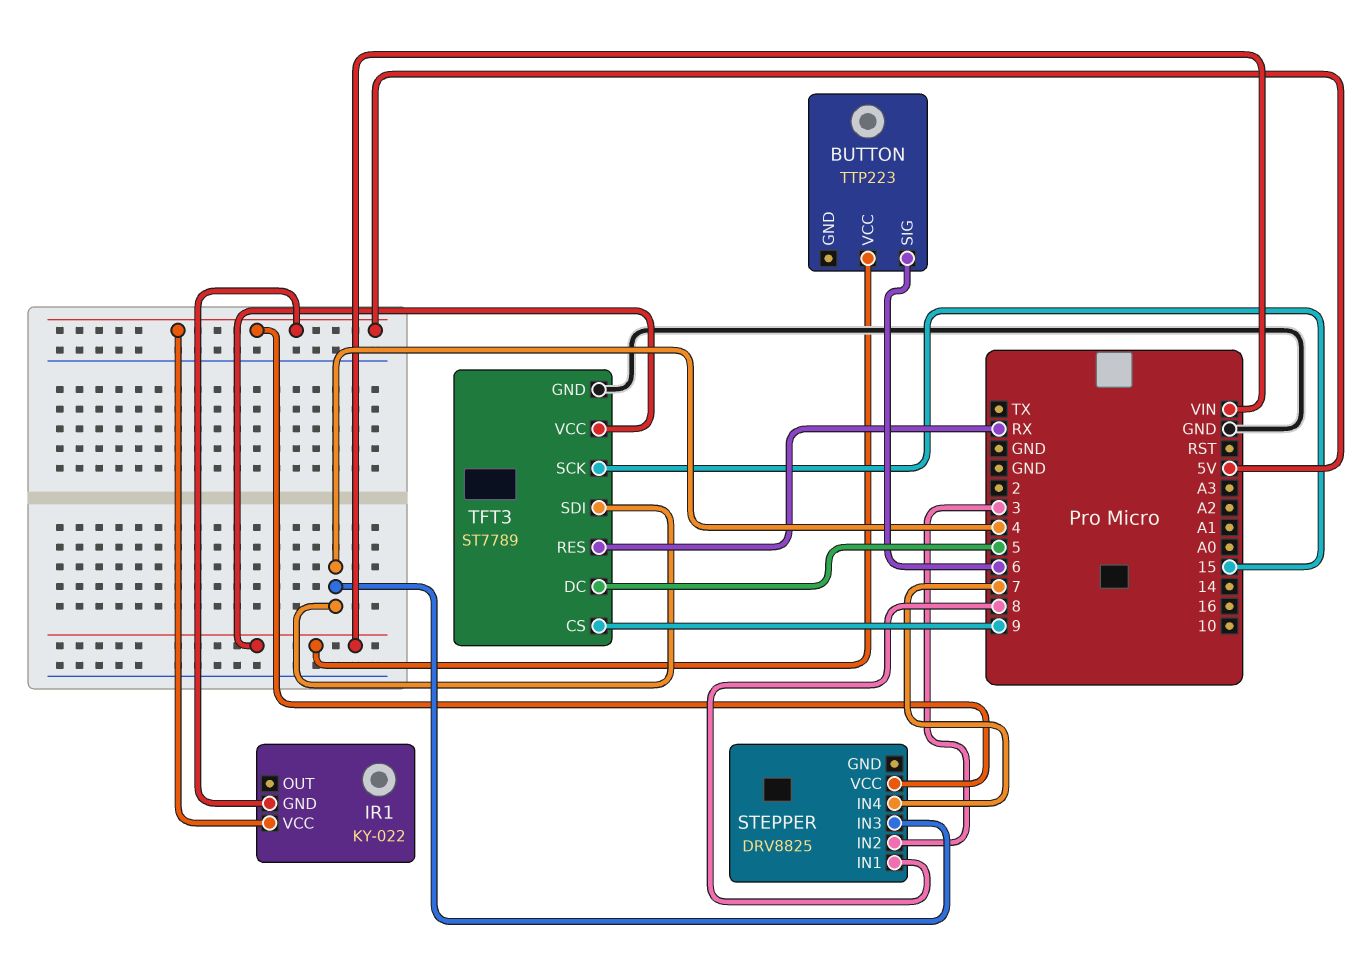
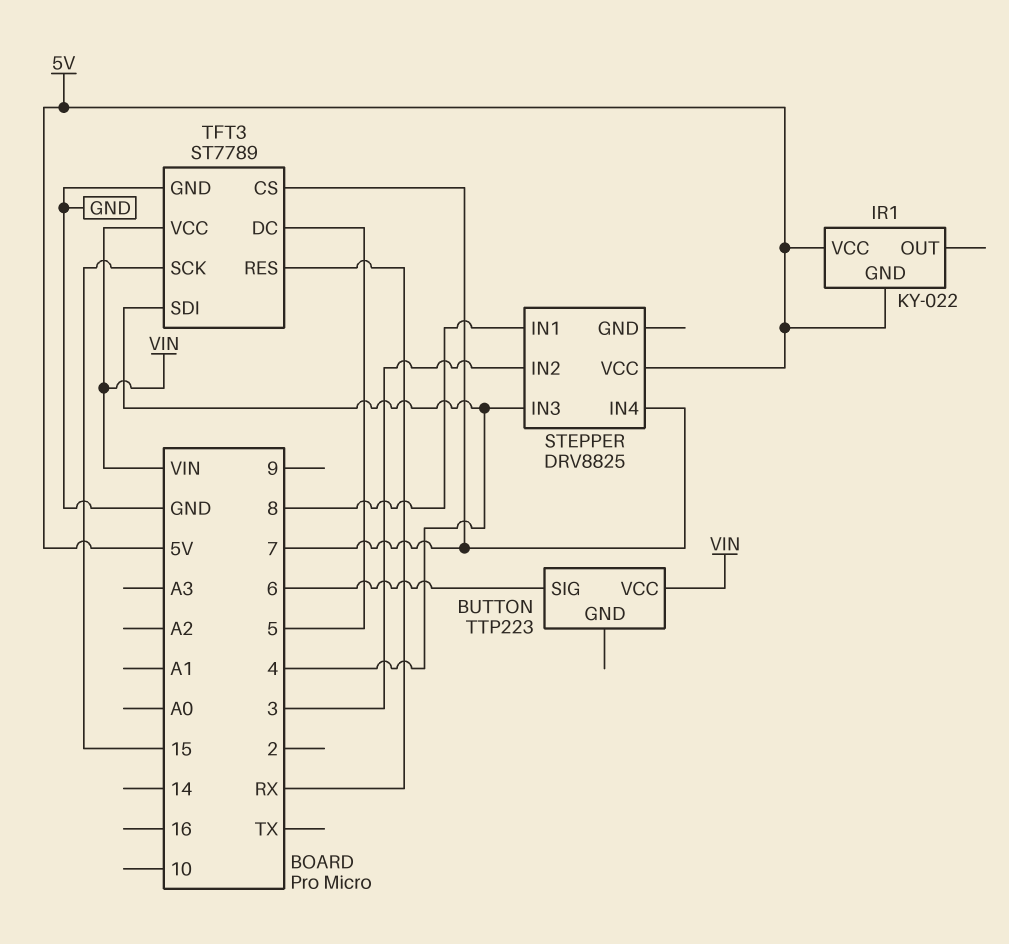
TFT3 pin CS: 9 -> 7

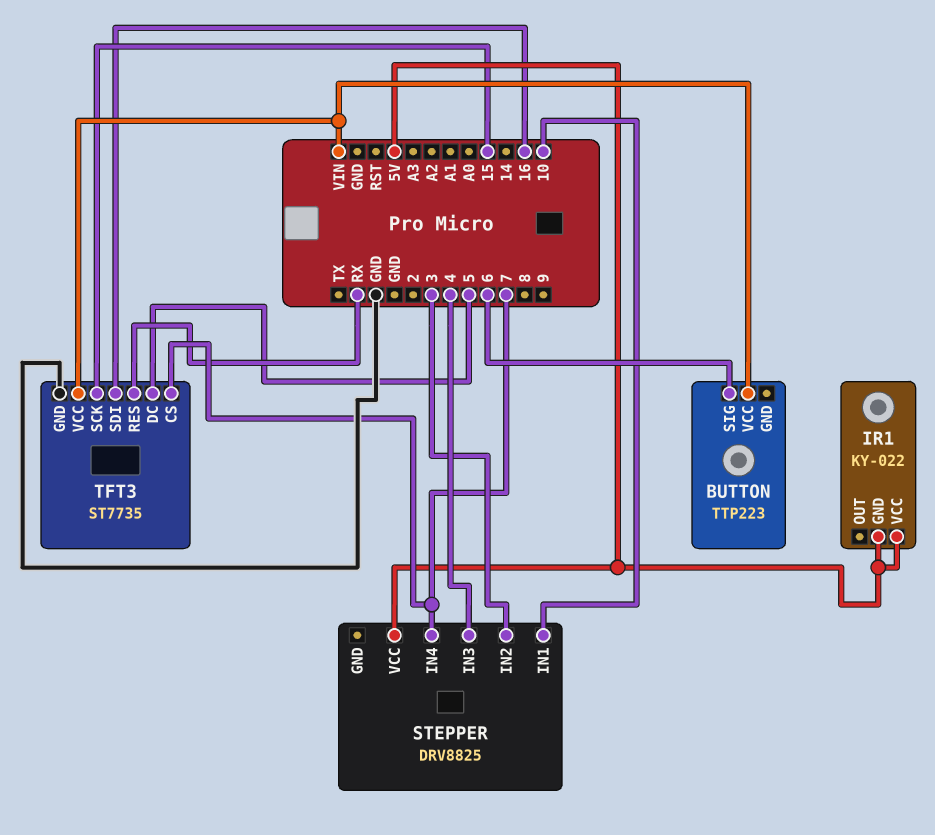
STEPPER pin IN1: 8 -> 10
TFT3: ST7789 -> ST7735
TFT3 pin SDI: 4 -> 16

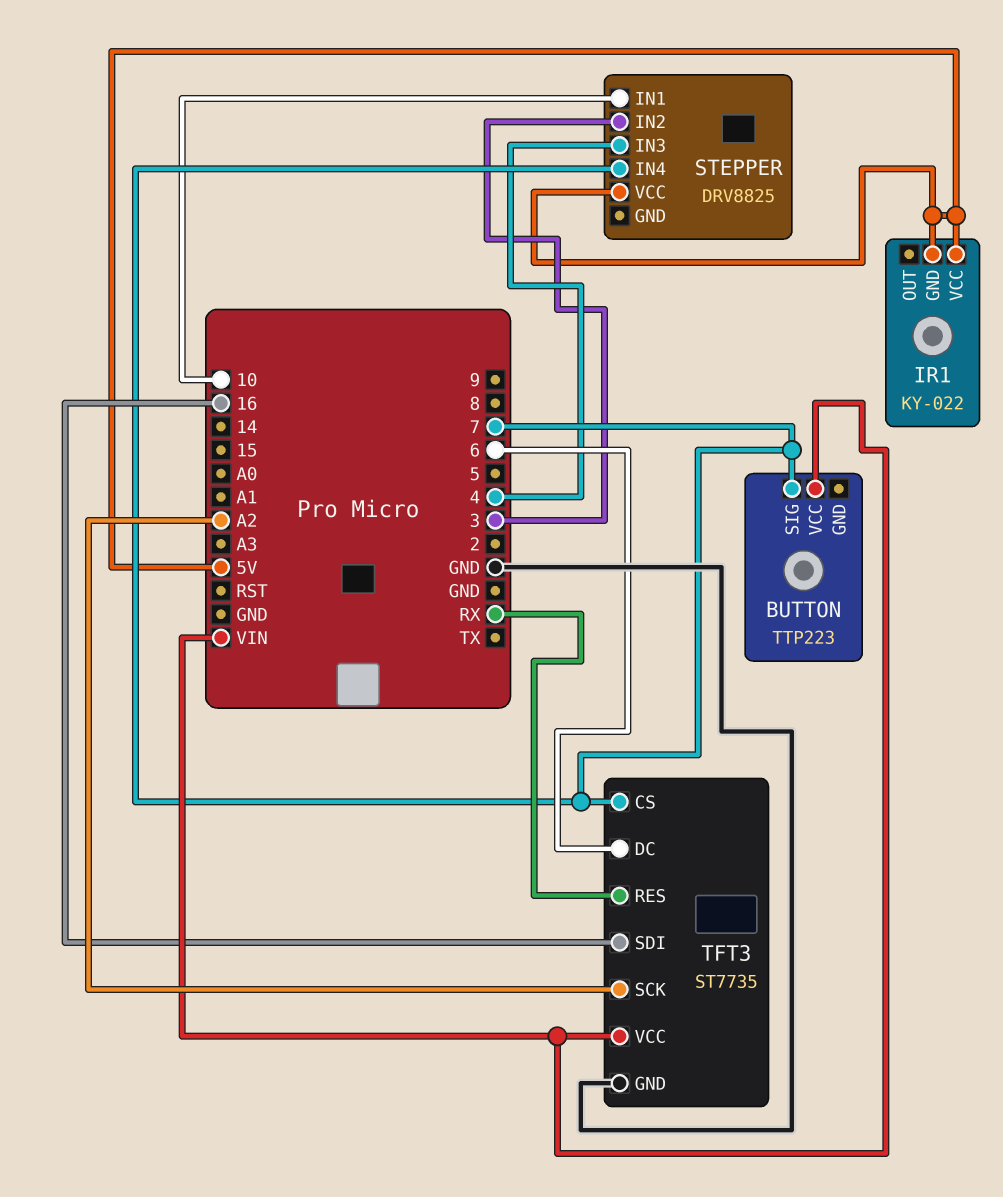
BUTTON pin SIG: 6 -> 7
TFT3 pin DC: 5 -> 6
TFT3 pin SCK: 15 -> A2

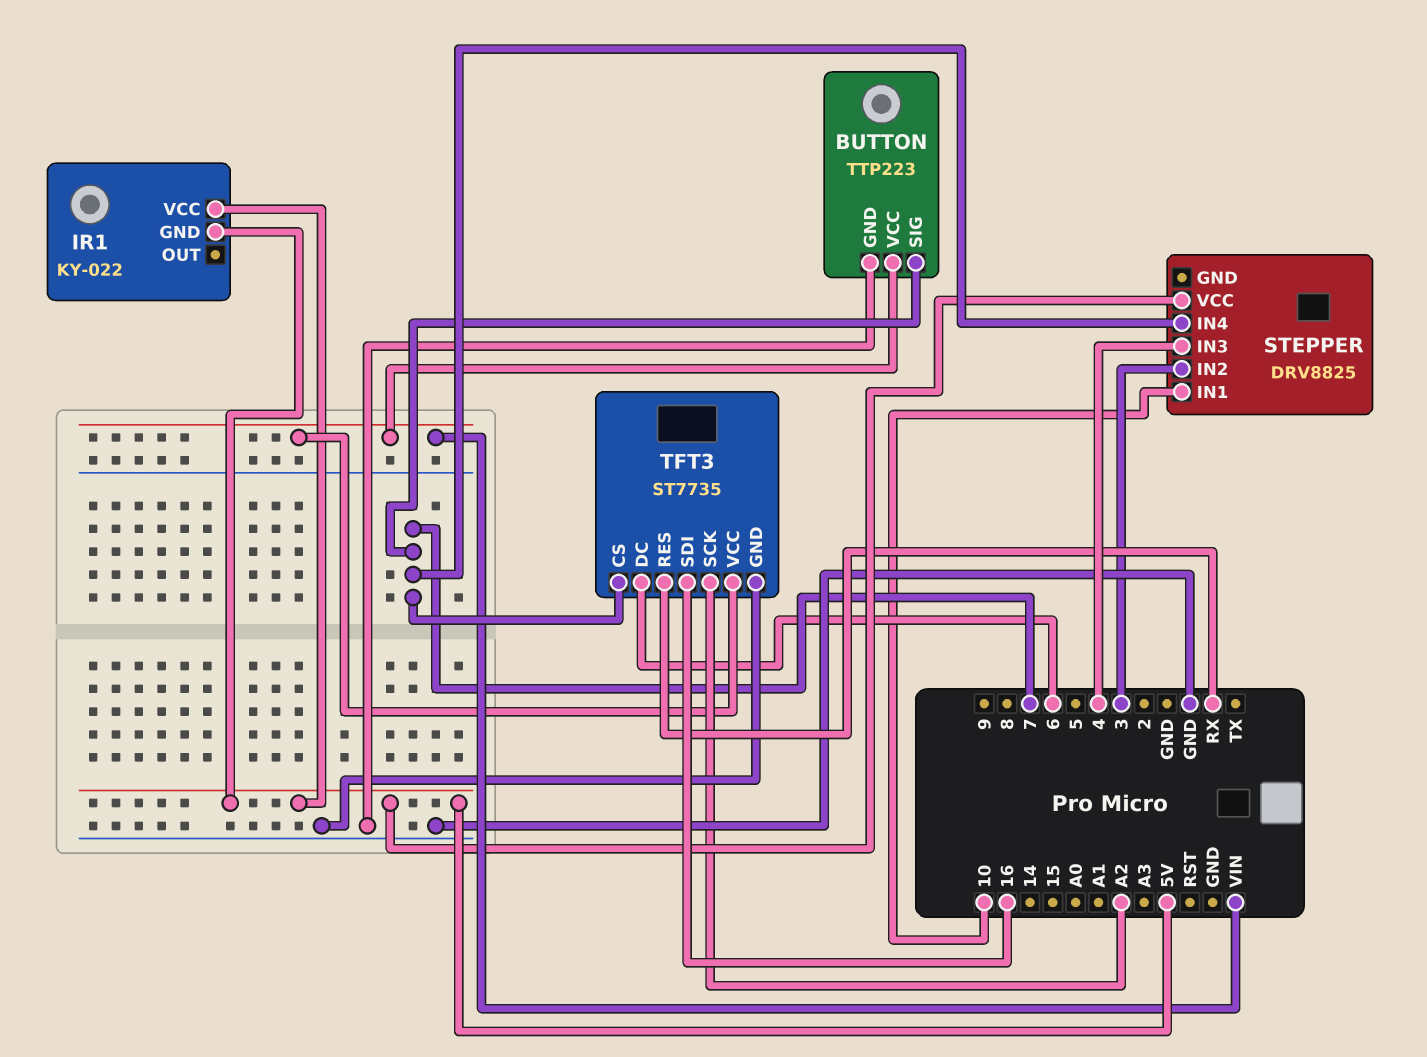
BUTTON pin GND: none -> GND

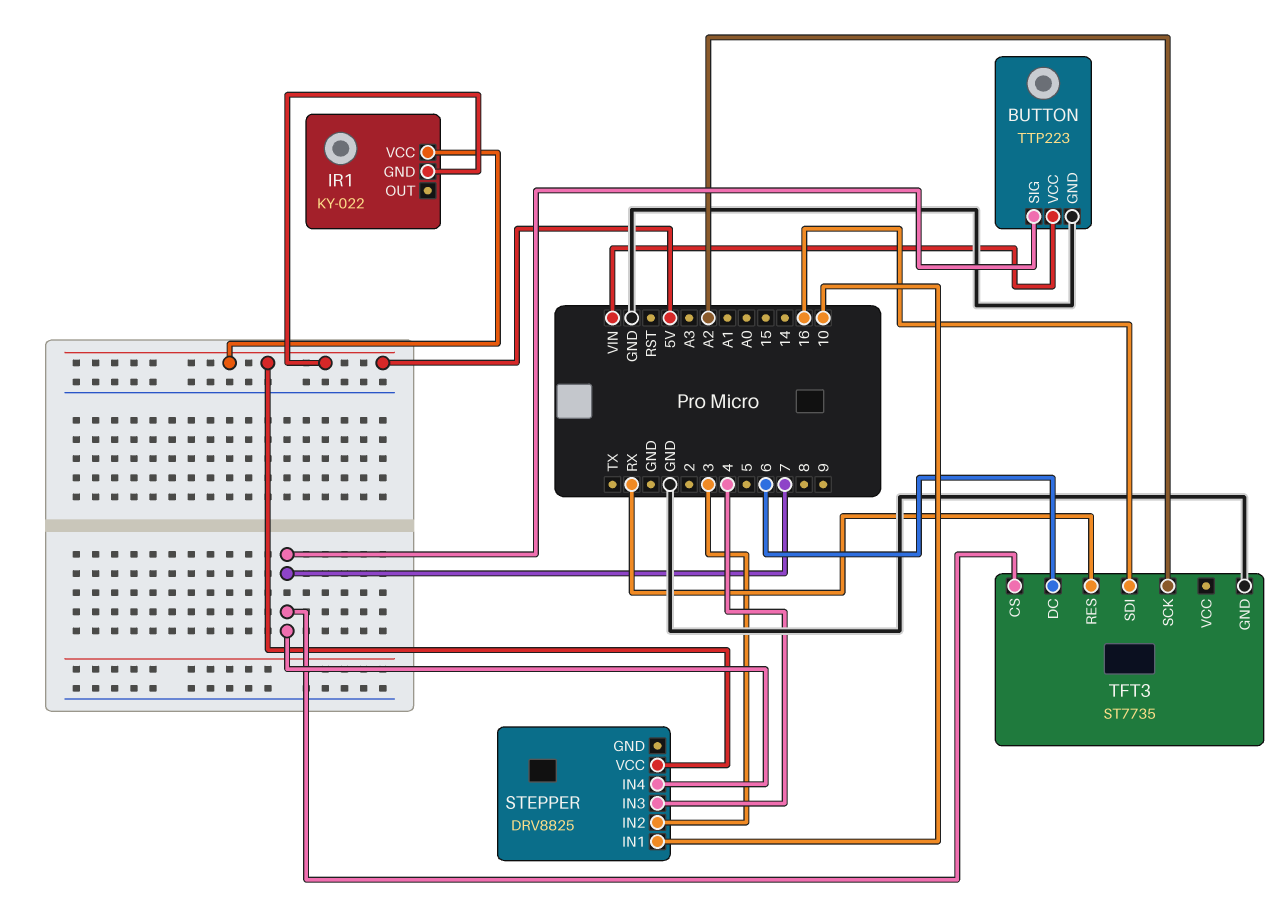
TFT3 pin VCC: VIN -> none

